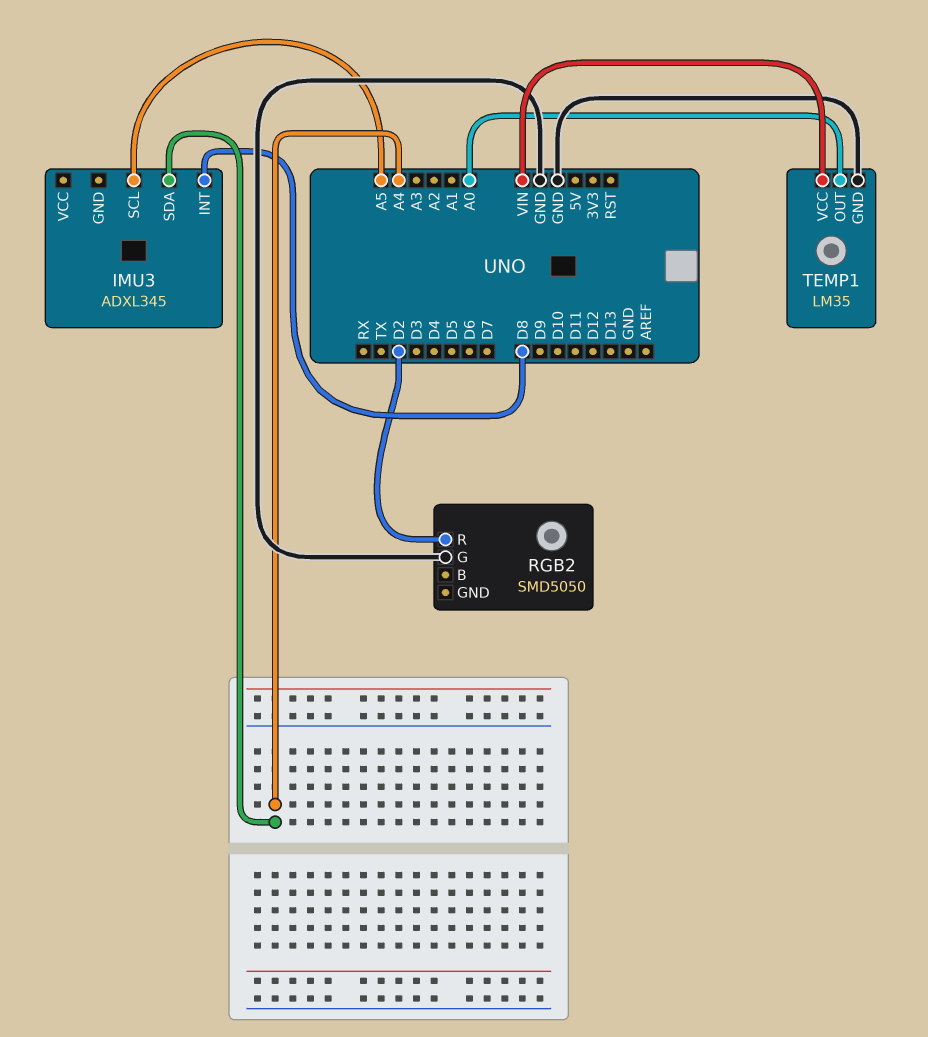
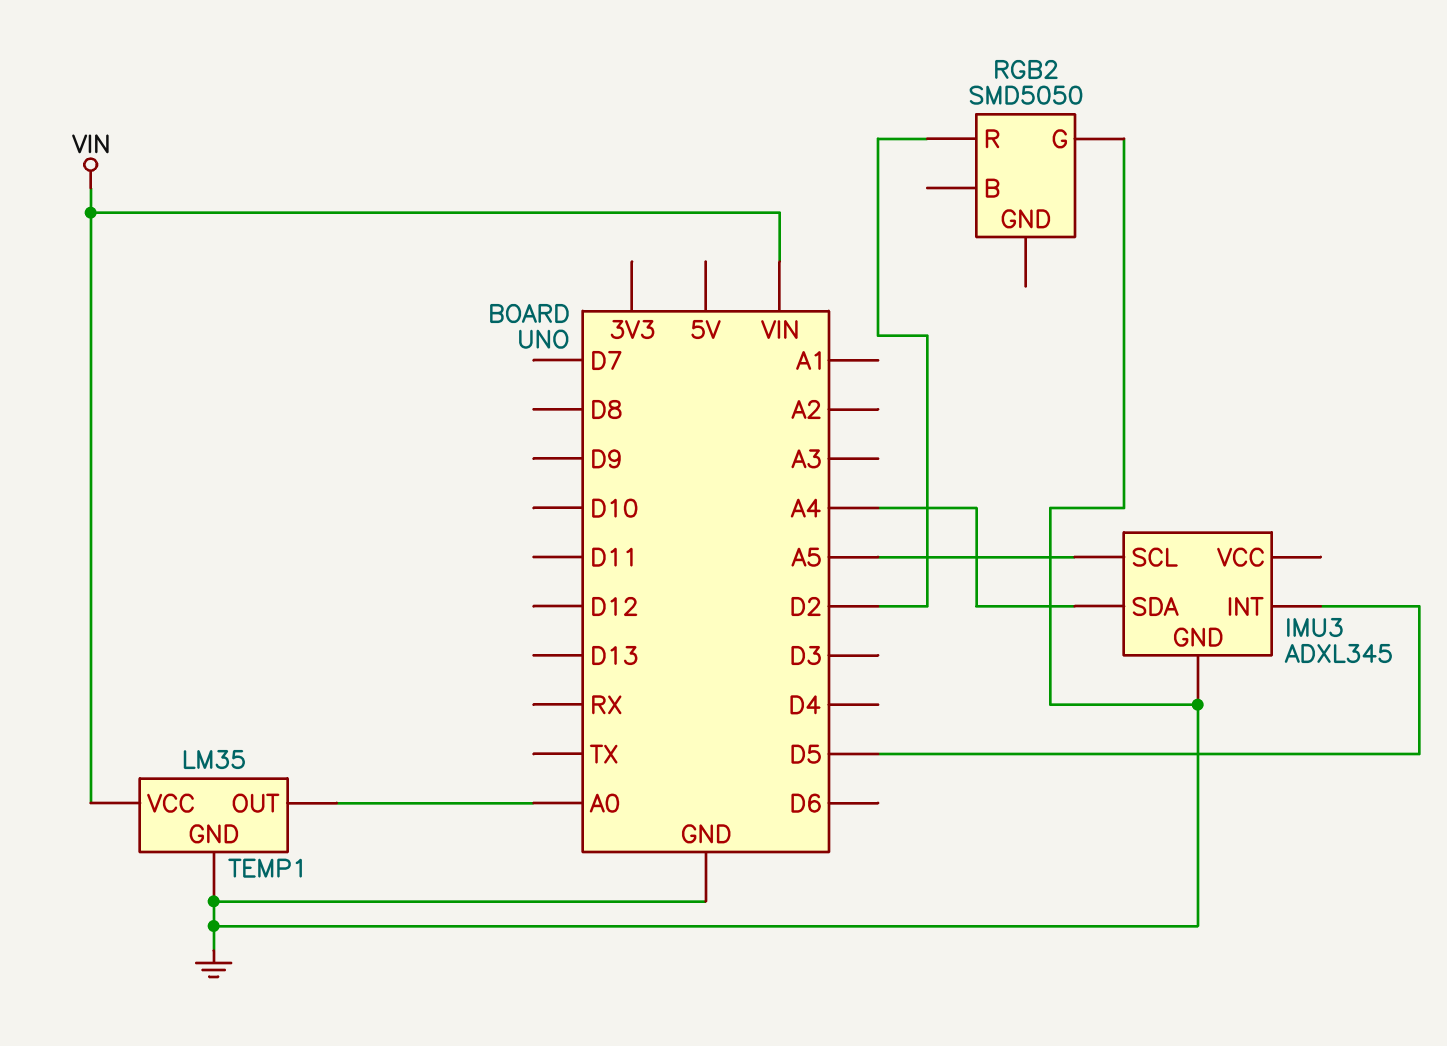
IMU3 pin GND: none -> GND
IMU3 pin INT: D8 -> D5

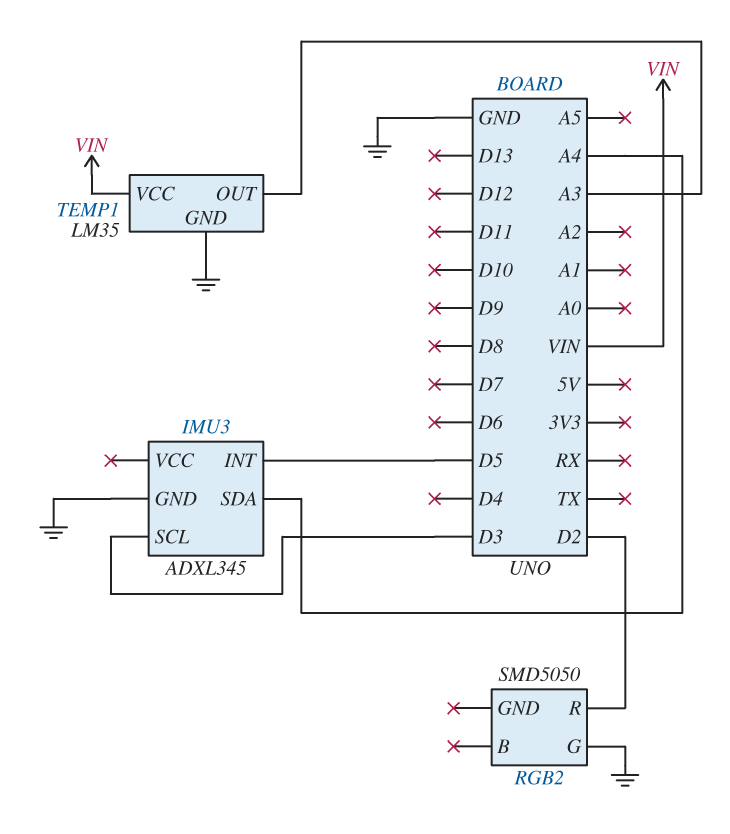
IMU3 pin SCL: A5 -> D3
TEMP1 pin OUT: A0 -> A3

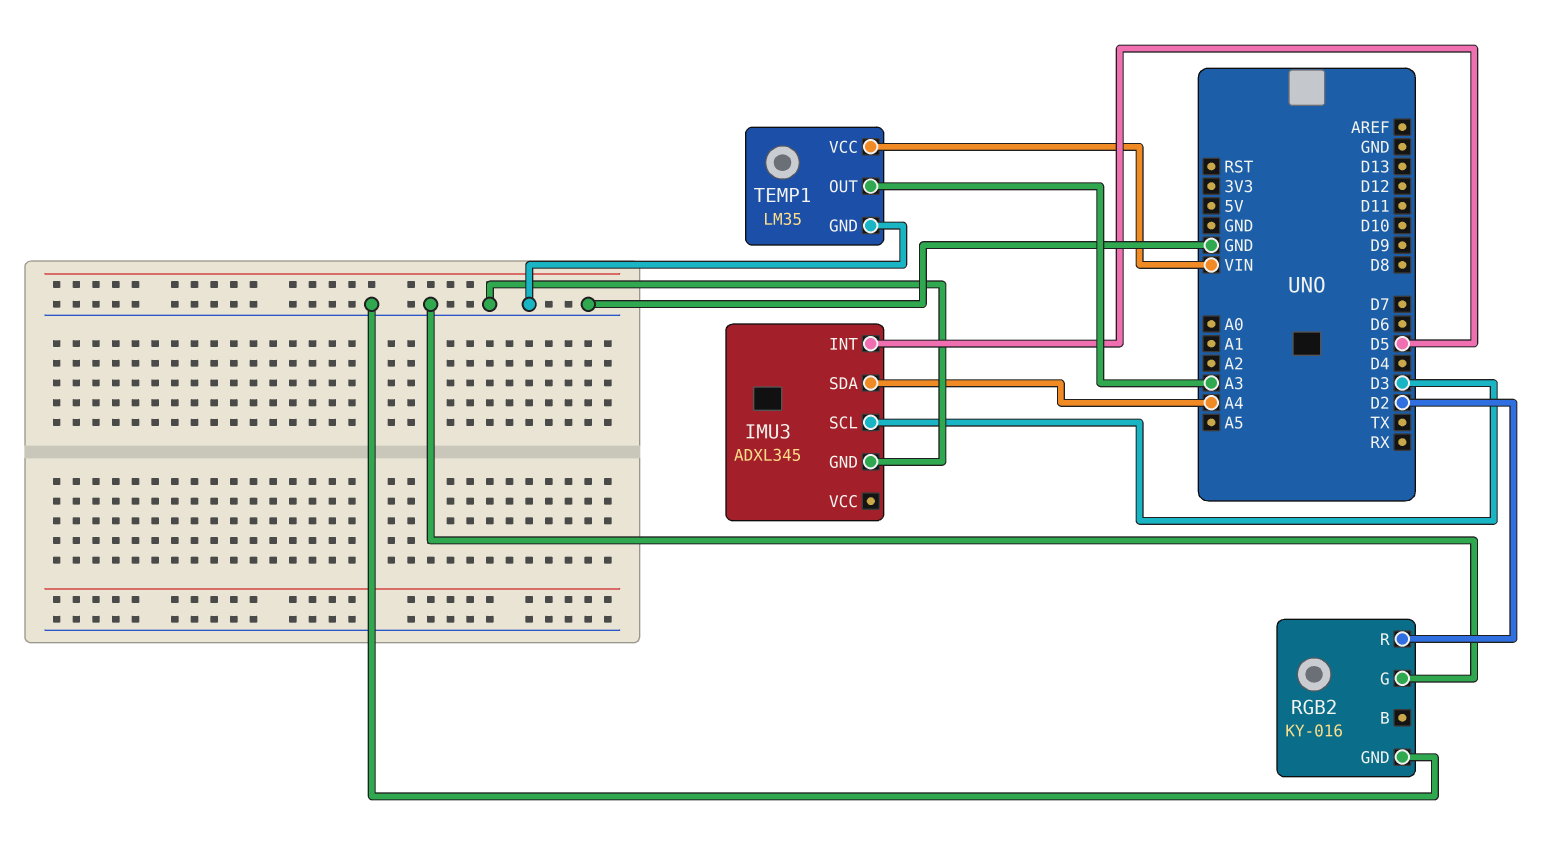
RGB2: SMD5050 -> KY-016
RGB2 pin GND: none -> GND

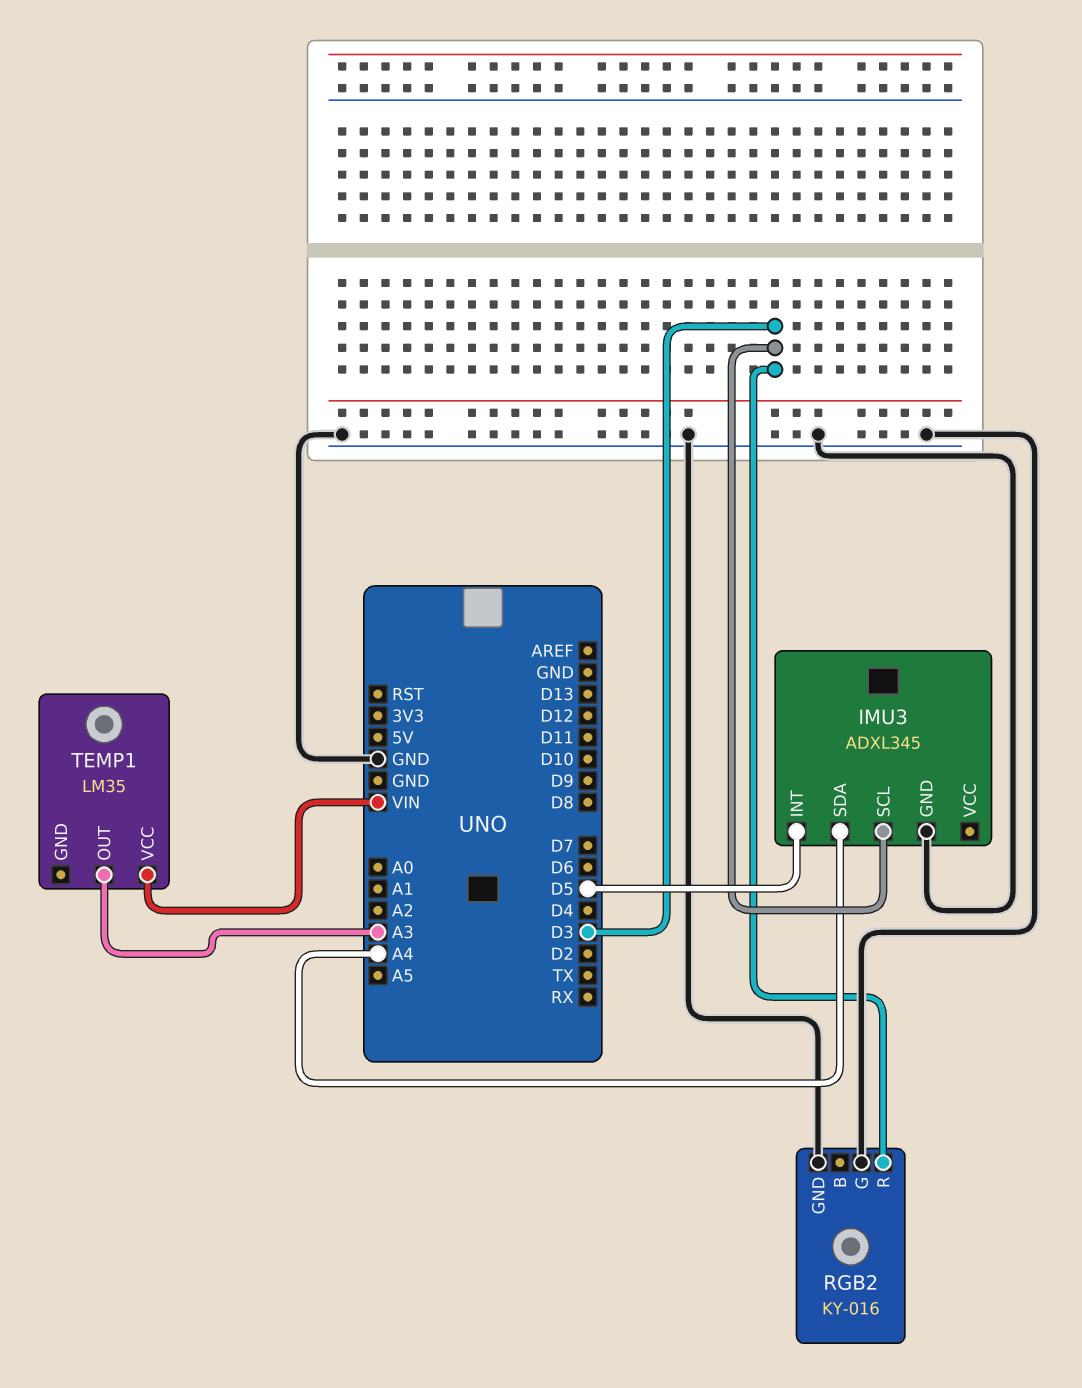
RGB2 pin R: D2 -> D3
TEMP1 pin GND: GND -> none

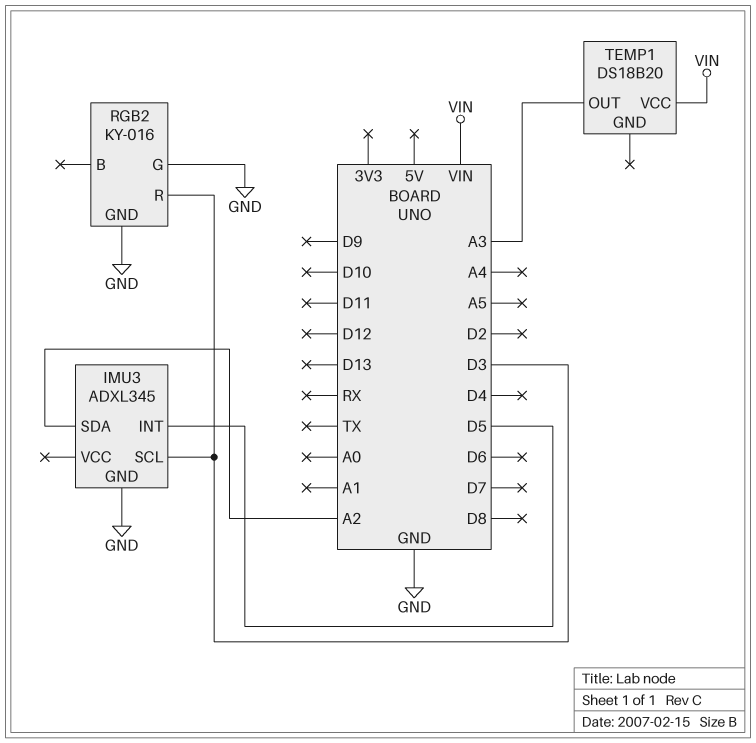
IMU3 pin SDA: A4 -> A2
TEMP1: LM35 -> DS18B20

